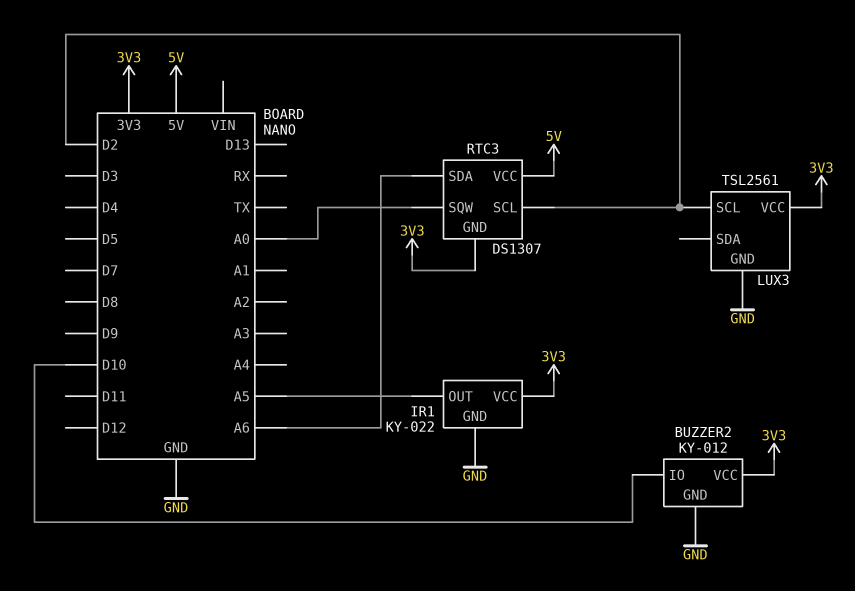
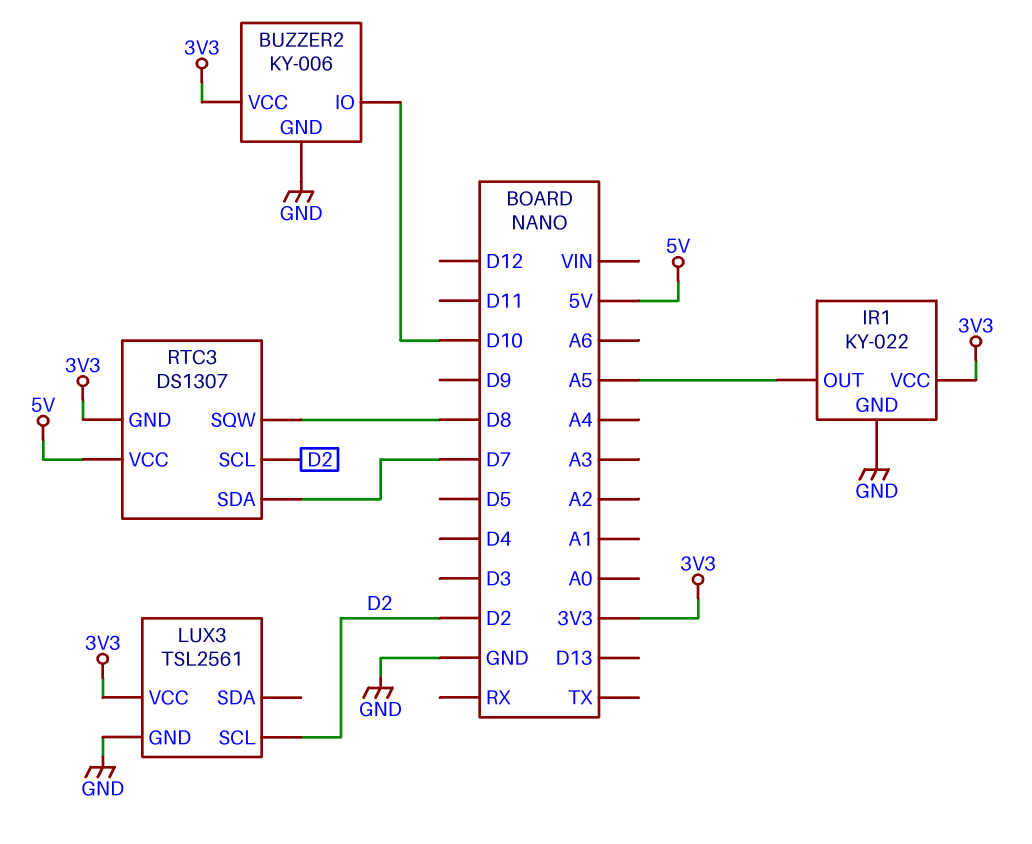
BUZZER2: KY-012 -> KY-006
RTC3 pin SDA: A6 -> D7
RTC3 pin SQW: A0 -> D8

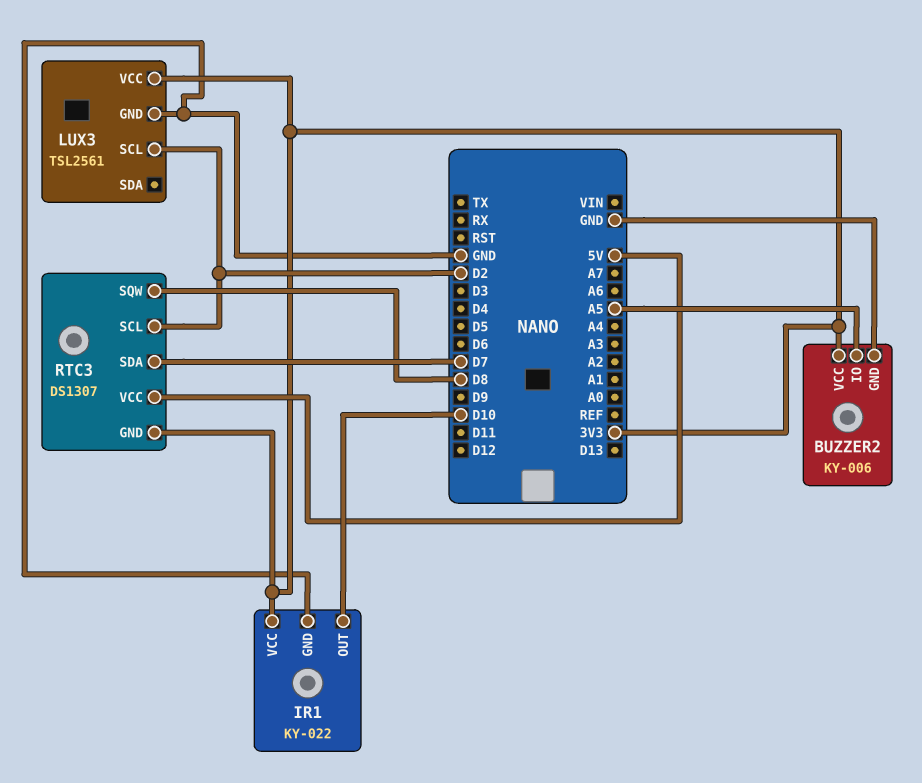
BUZZER2 pin IO: D10 -> A5
IR1 pin OUT: A5 -> D10

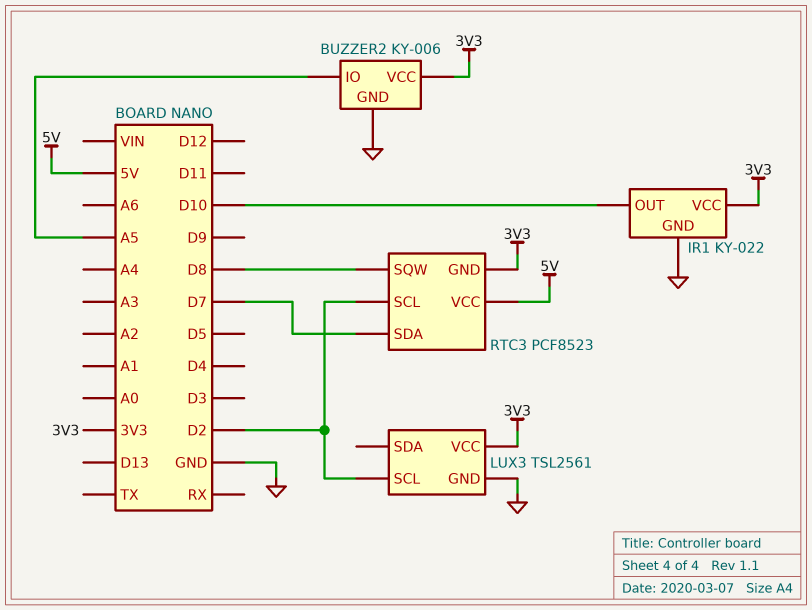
RTC3: DS1307 -> PCF8523

